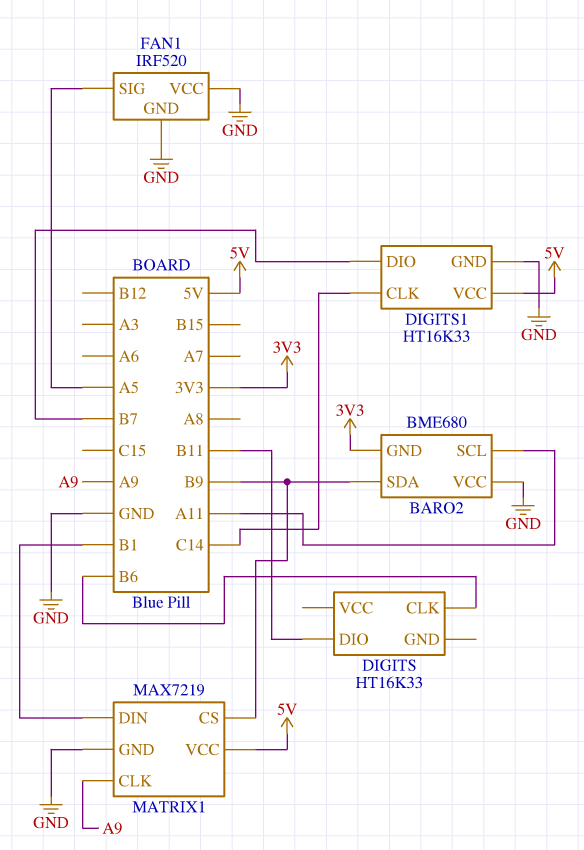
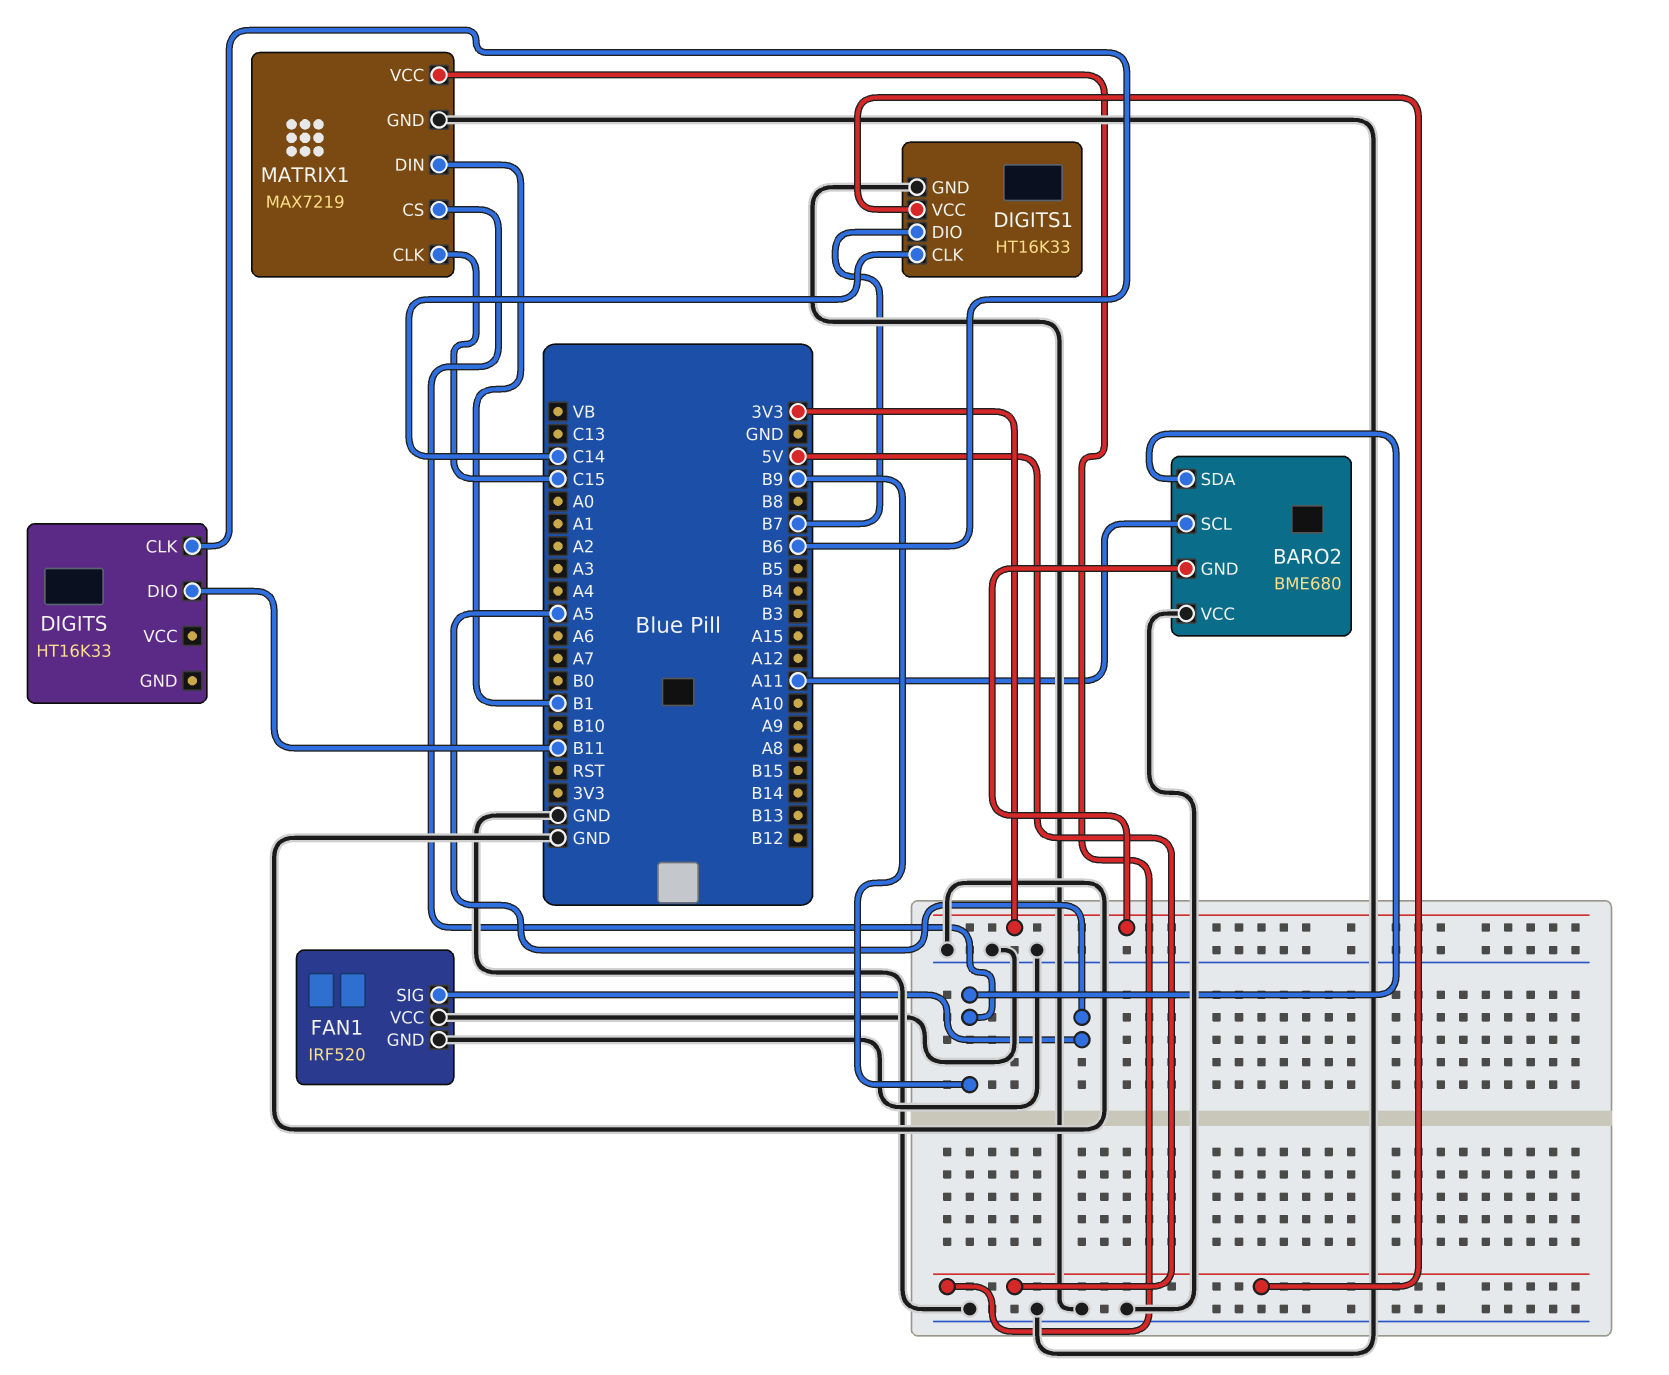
MATRIX1 pin CLK: A9 -> C15

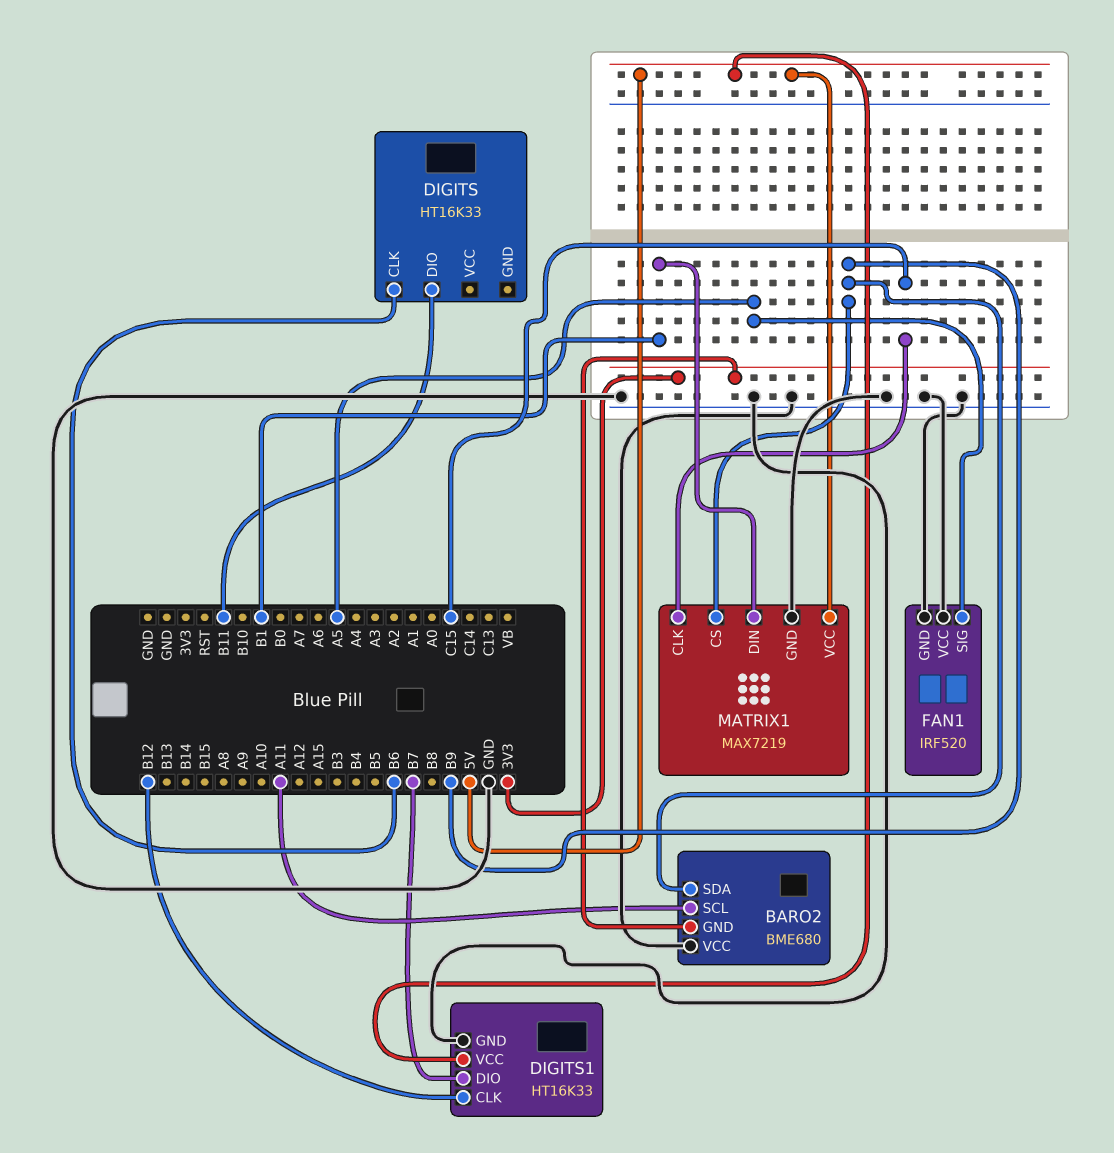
DIGITS1 pin CLK: C14 -> B12

